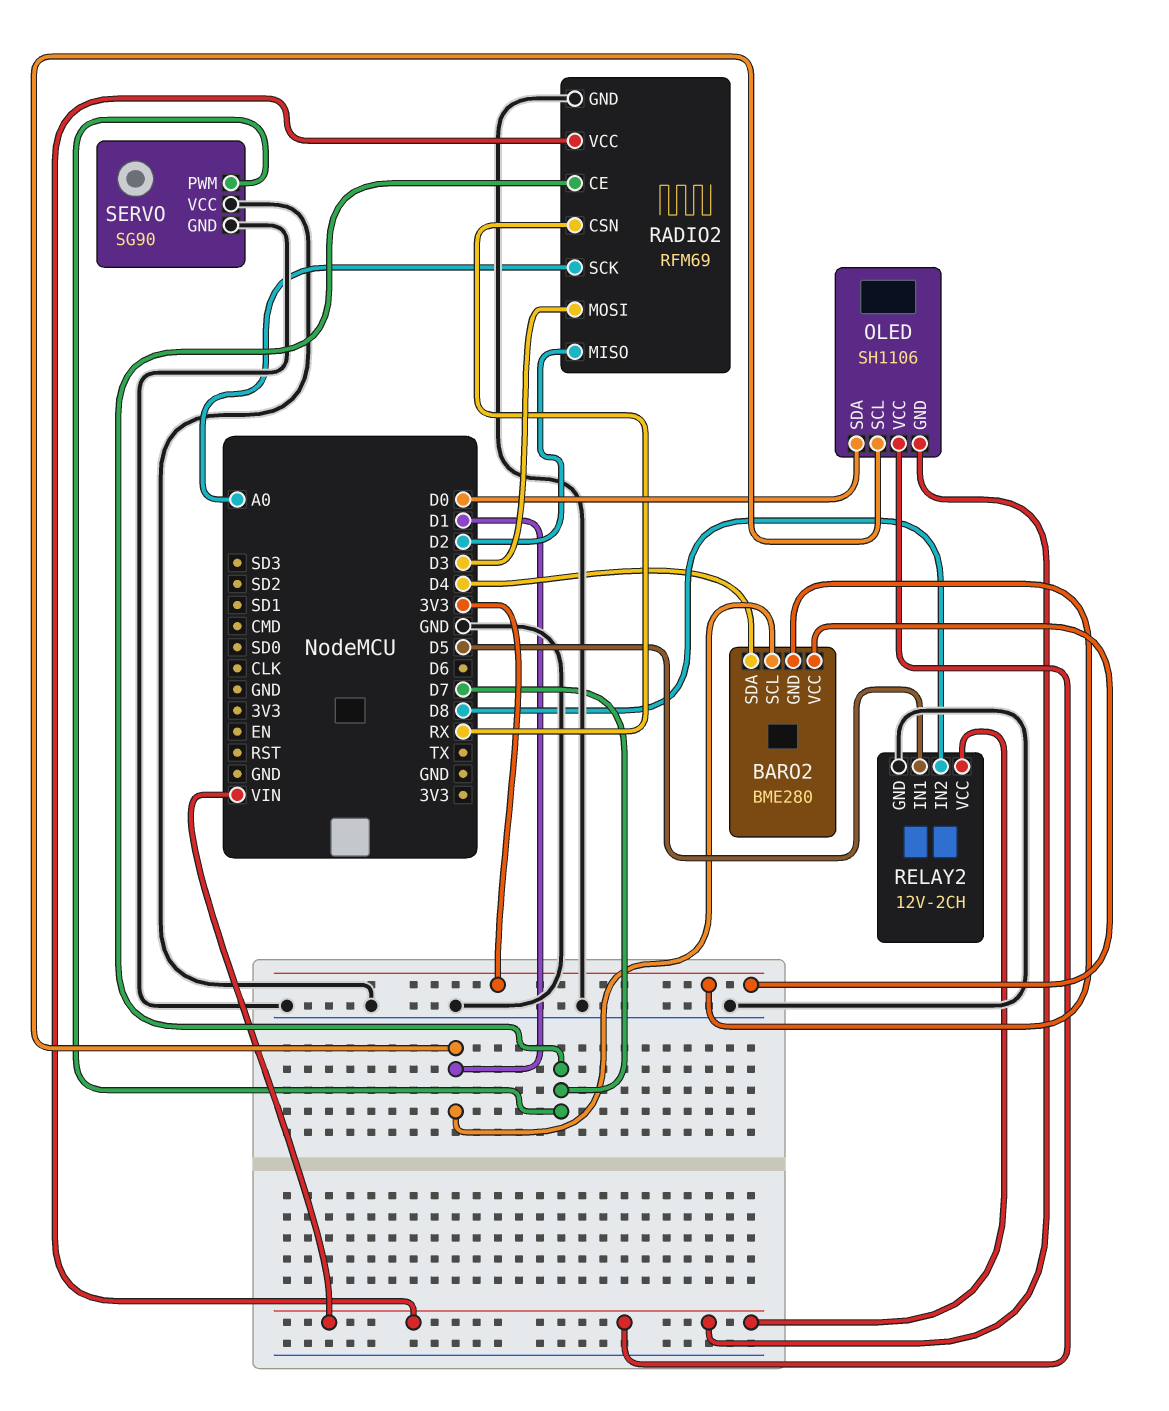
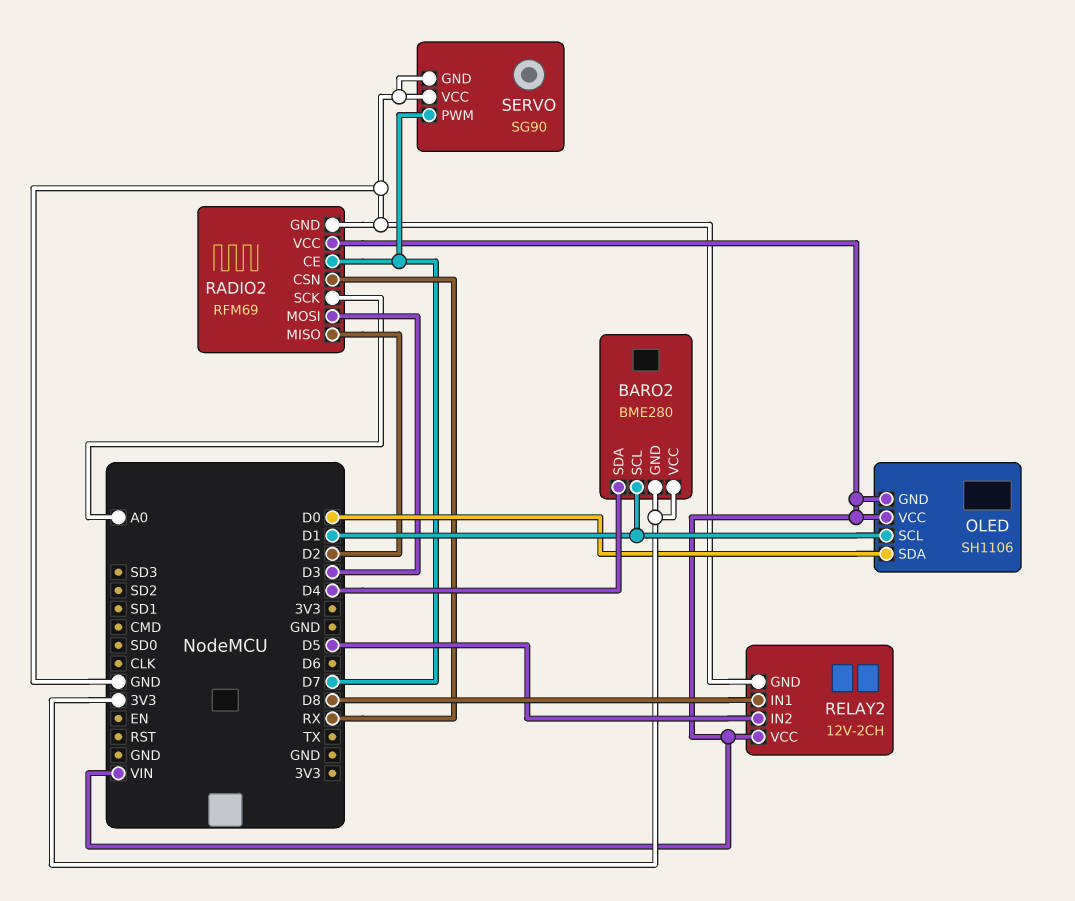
RELAY2 pin IN1: D5 -> D8
RELAY2 pin IN2: D8 -> D5

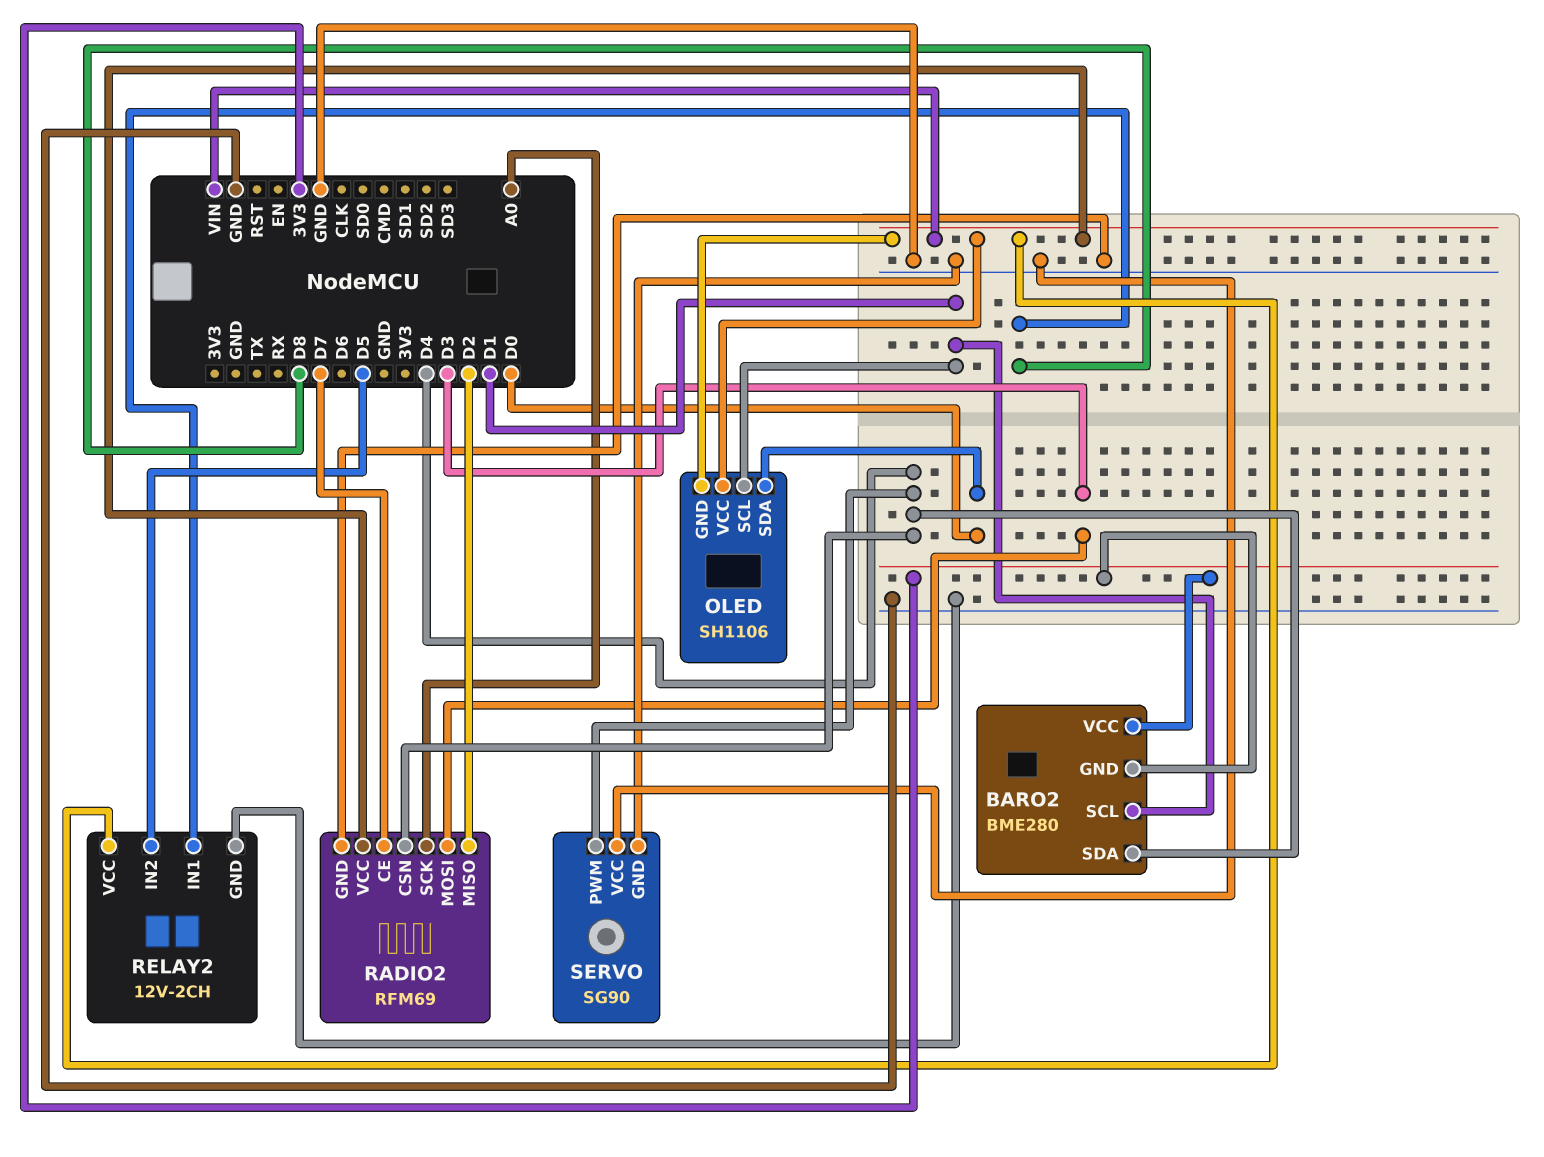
RADIO2 pin CSN: RX -> D4
SERVO pin PWM: D7 -> D4

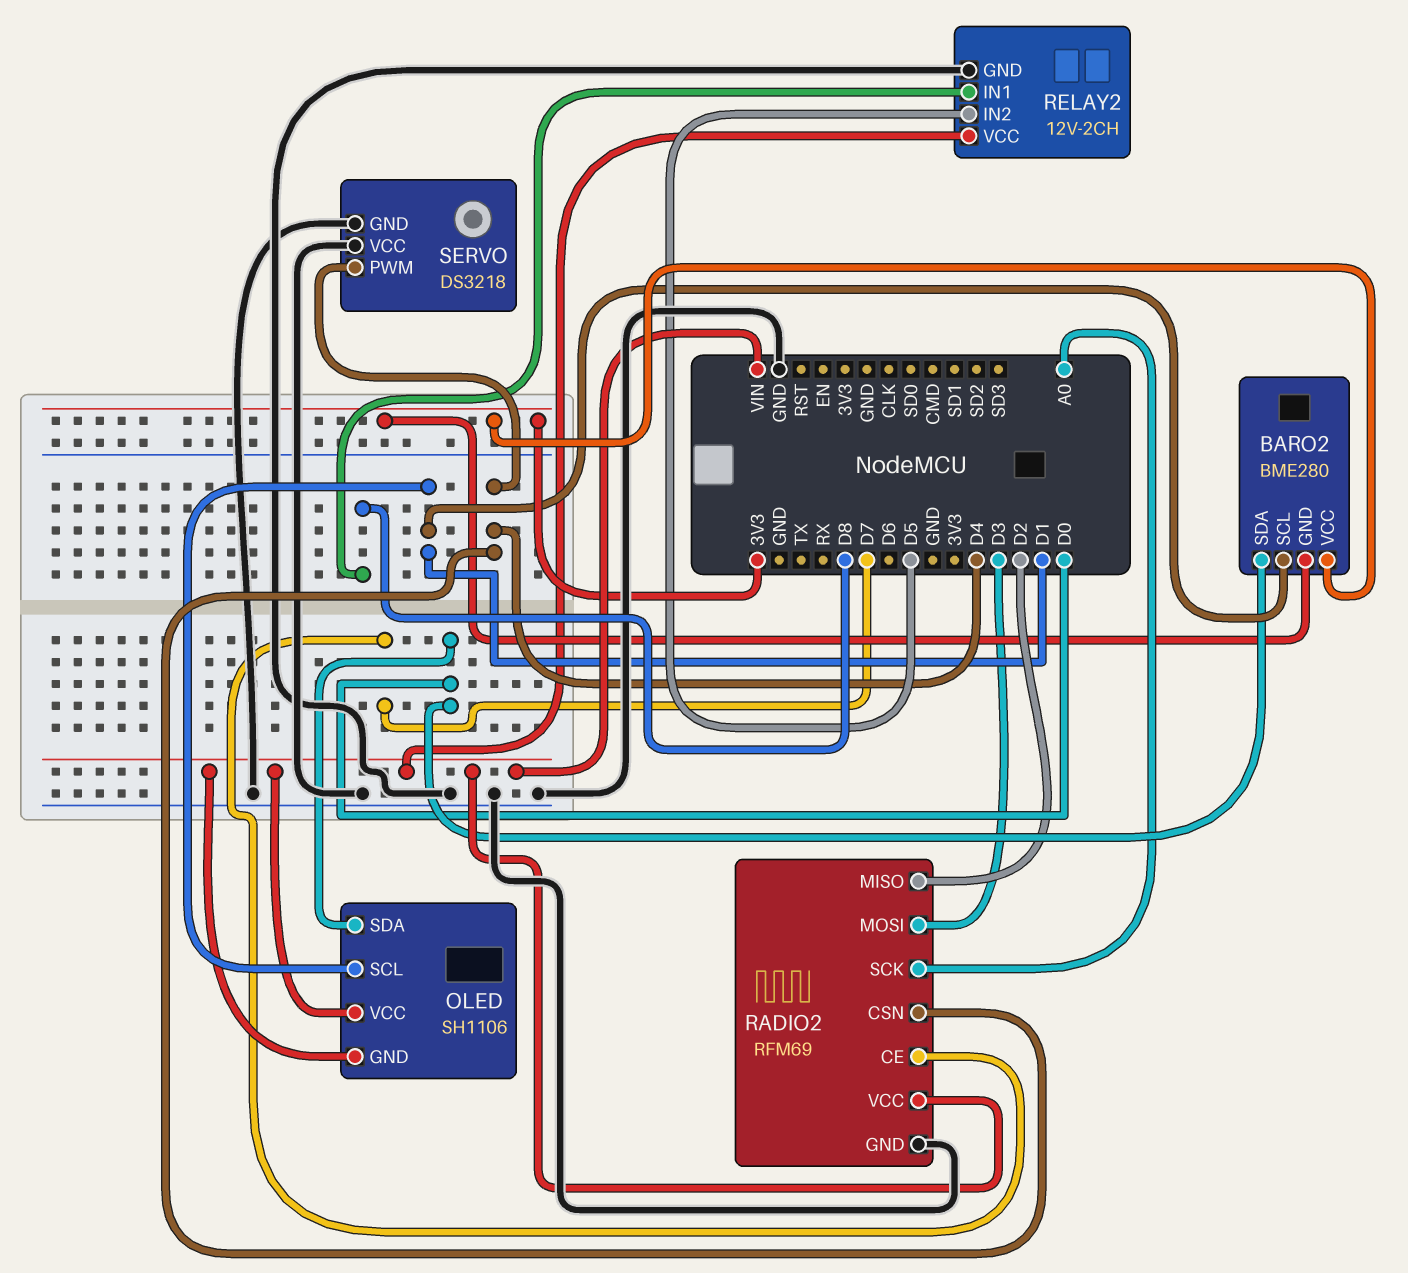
BARO2 pin SDA: D4 -> D0
SERVO: SG90 -> DS3218

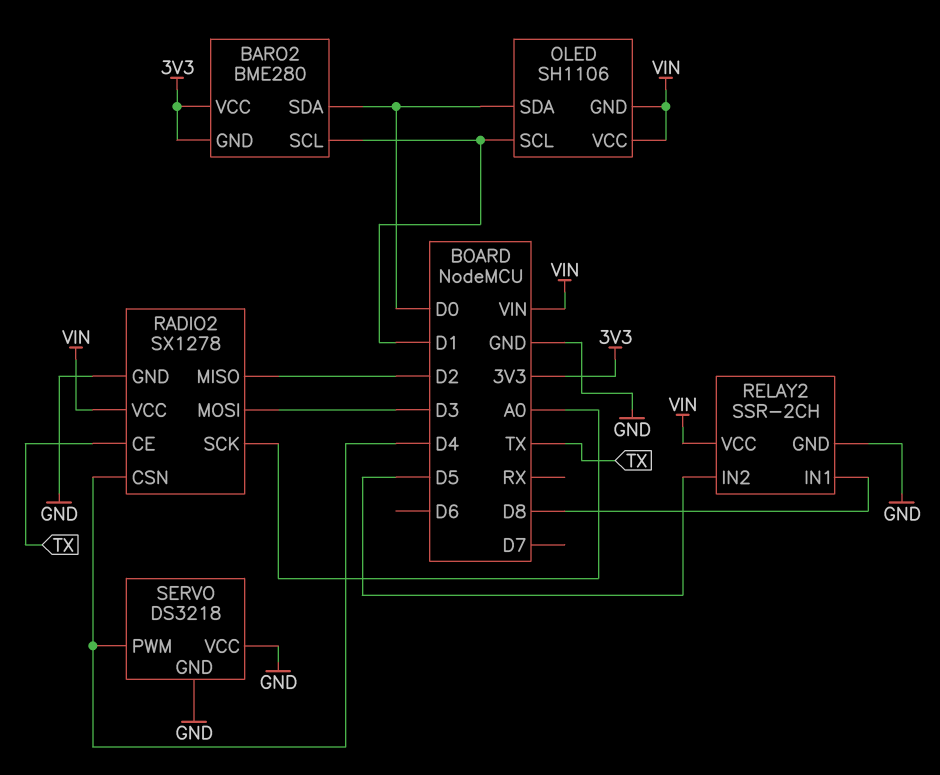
RADIO2: RFM69 -> SX1278
RADIO2 pin CE: D7 -> TX
RELAY2: 12V-2CH -> SSR-2CH

